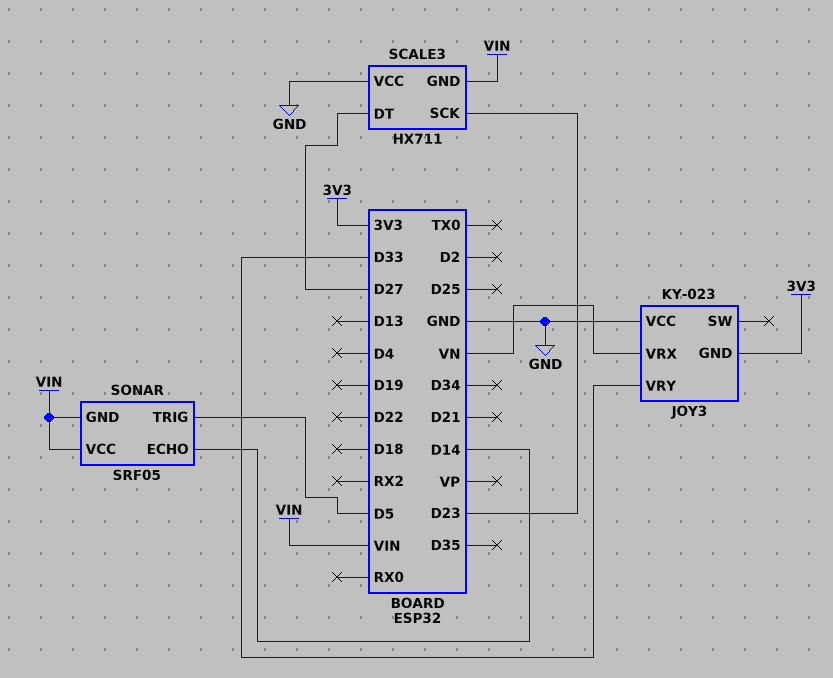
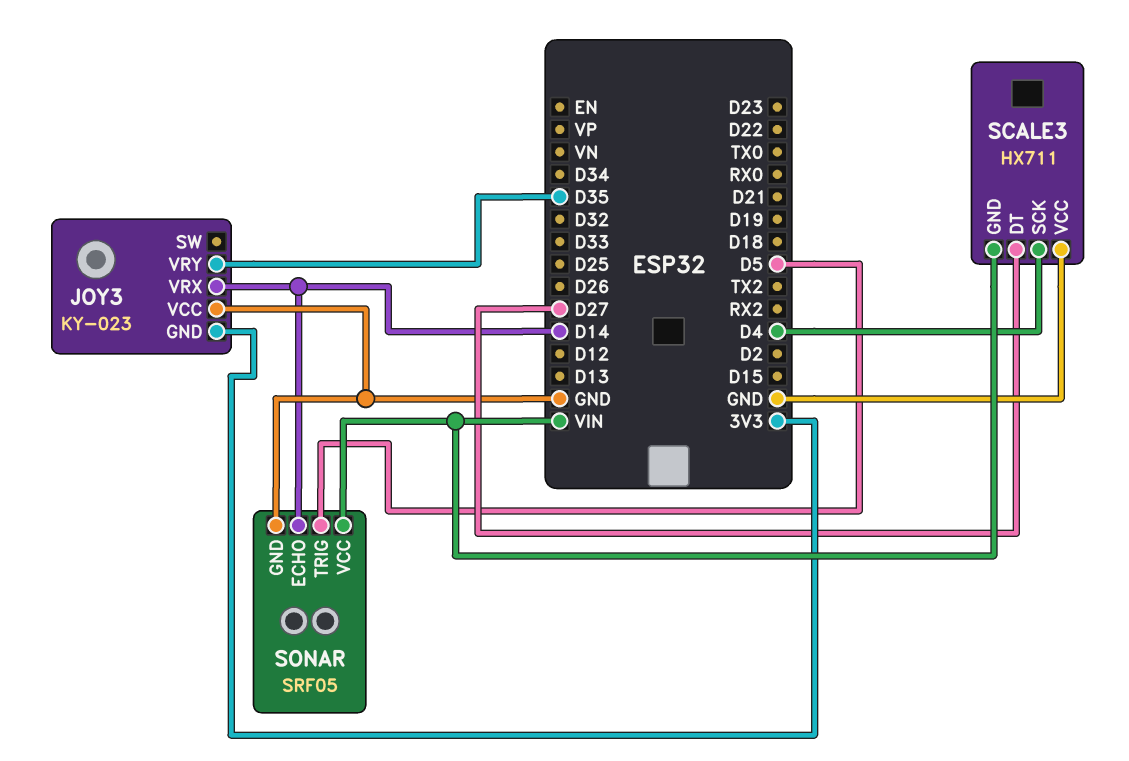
JOY3 pin VRX: VN -> D14
JOY3 pin VRY: D33 -> D35
SCALE3 pin SCK: D23 -> D4
SONAR pin GND: VIN -> GND

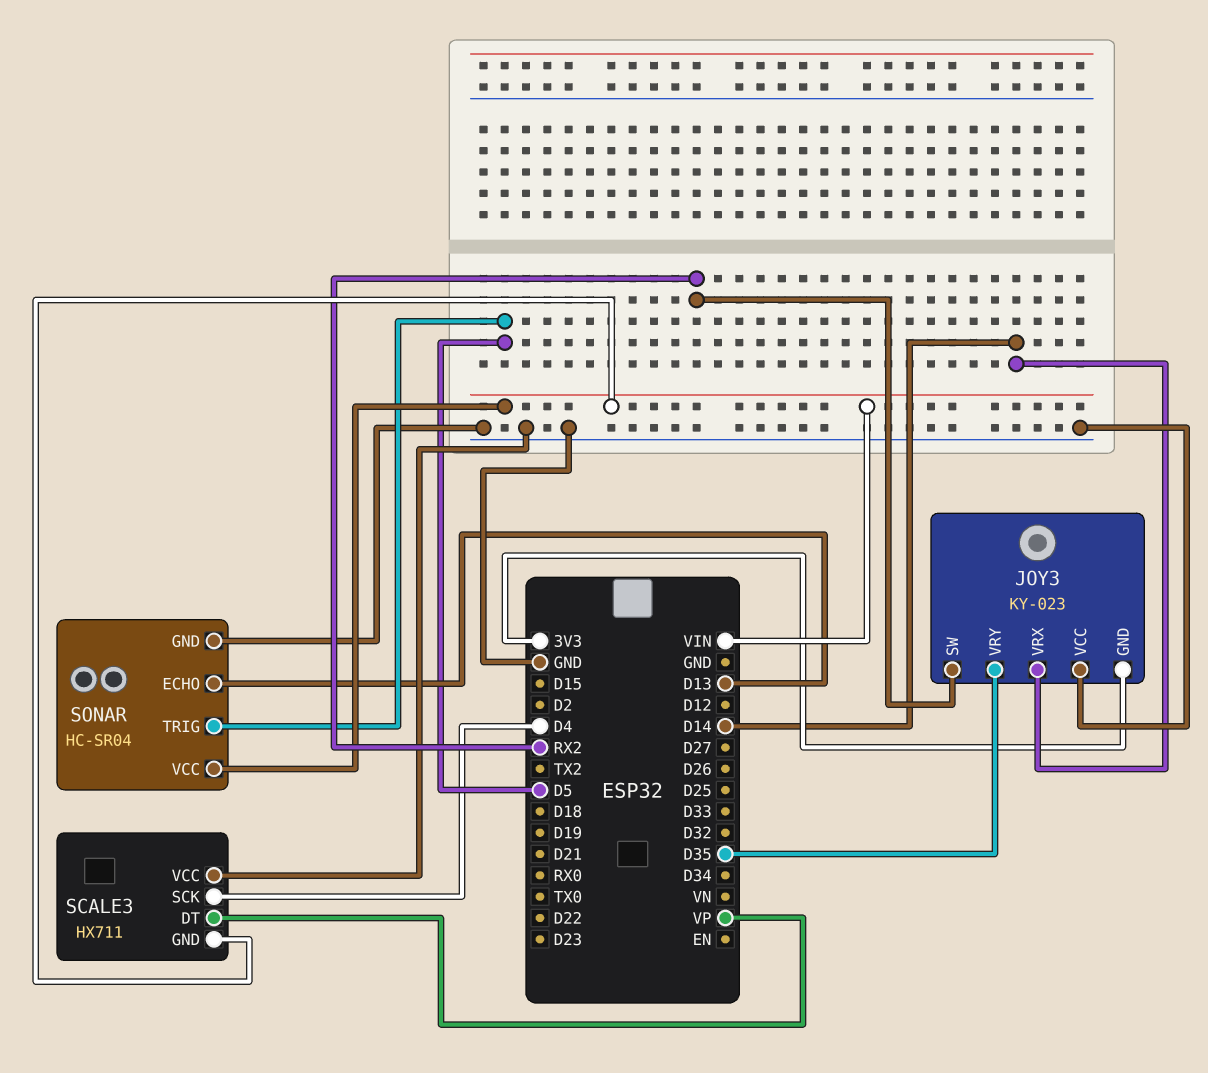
JOY3 pin SW: none -> RX2
SCALE3 pin DT: D27 -> VP
SONAR: SRF05 -> HC-SR04
SONAR pin ECHO: D14 -> D13

